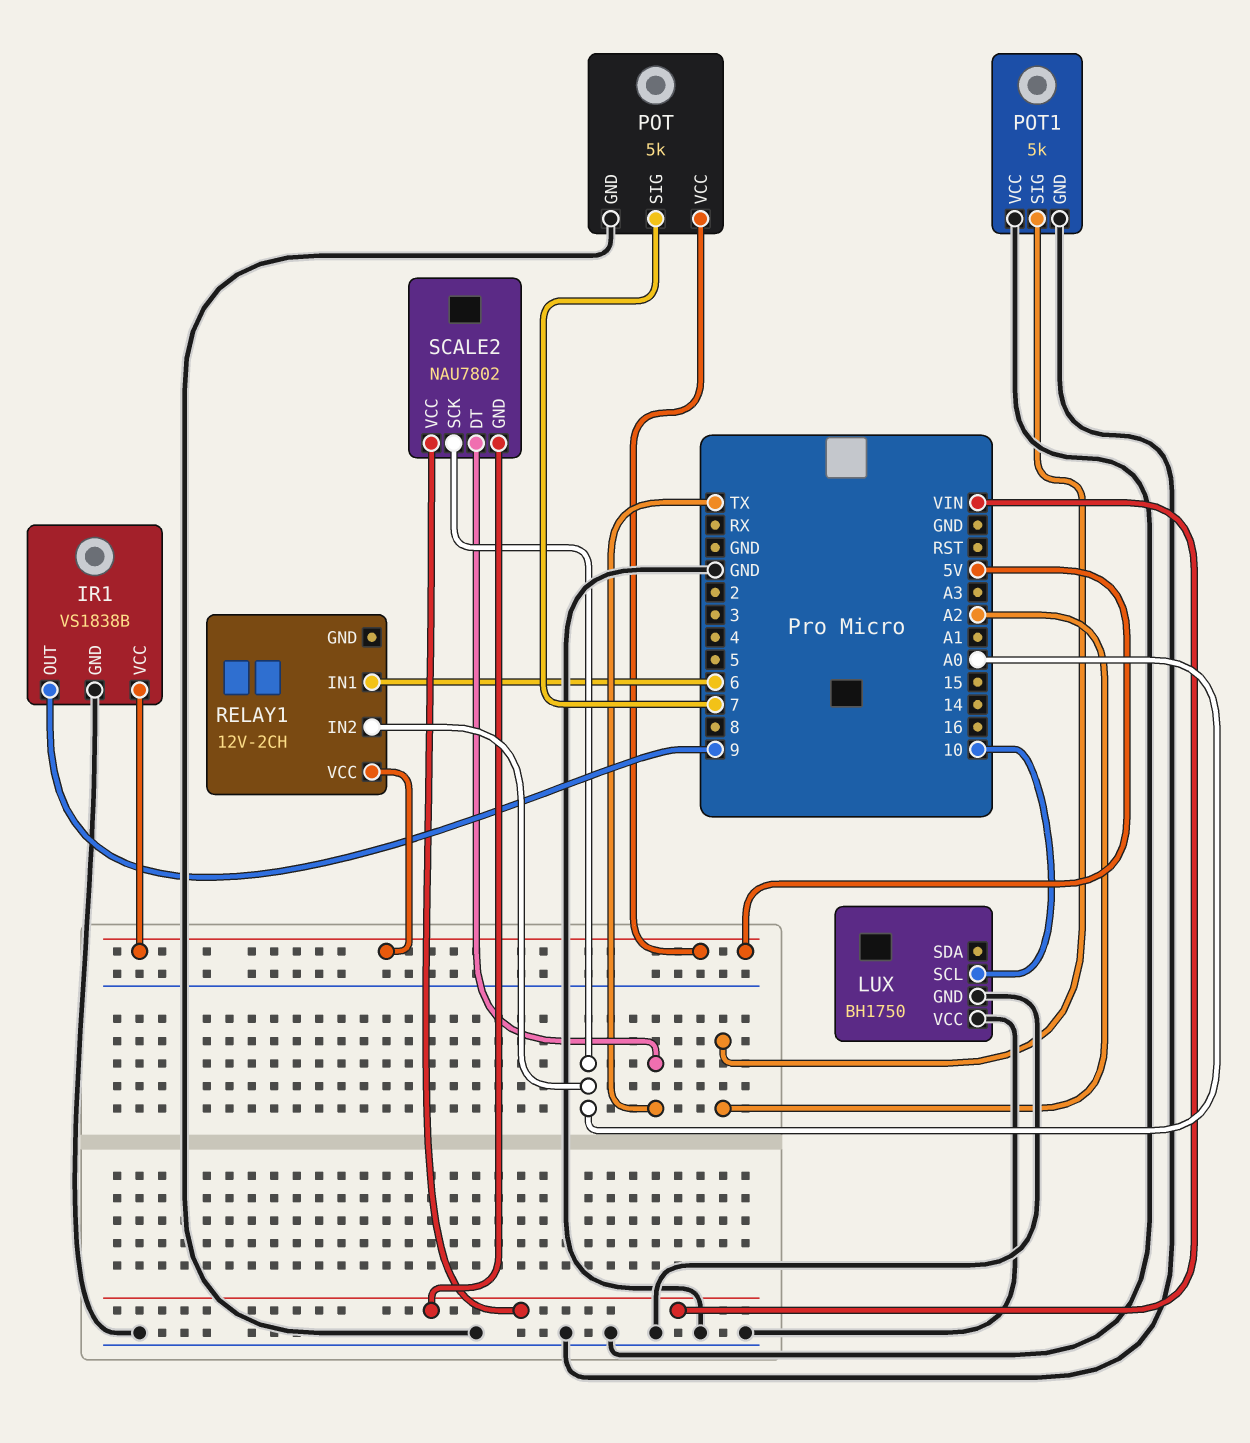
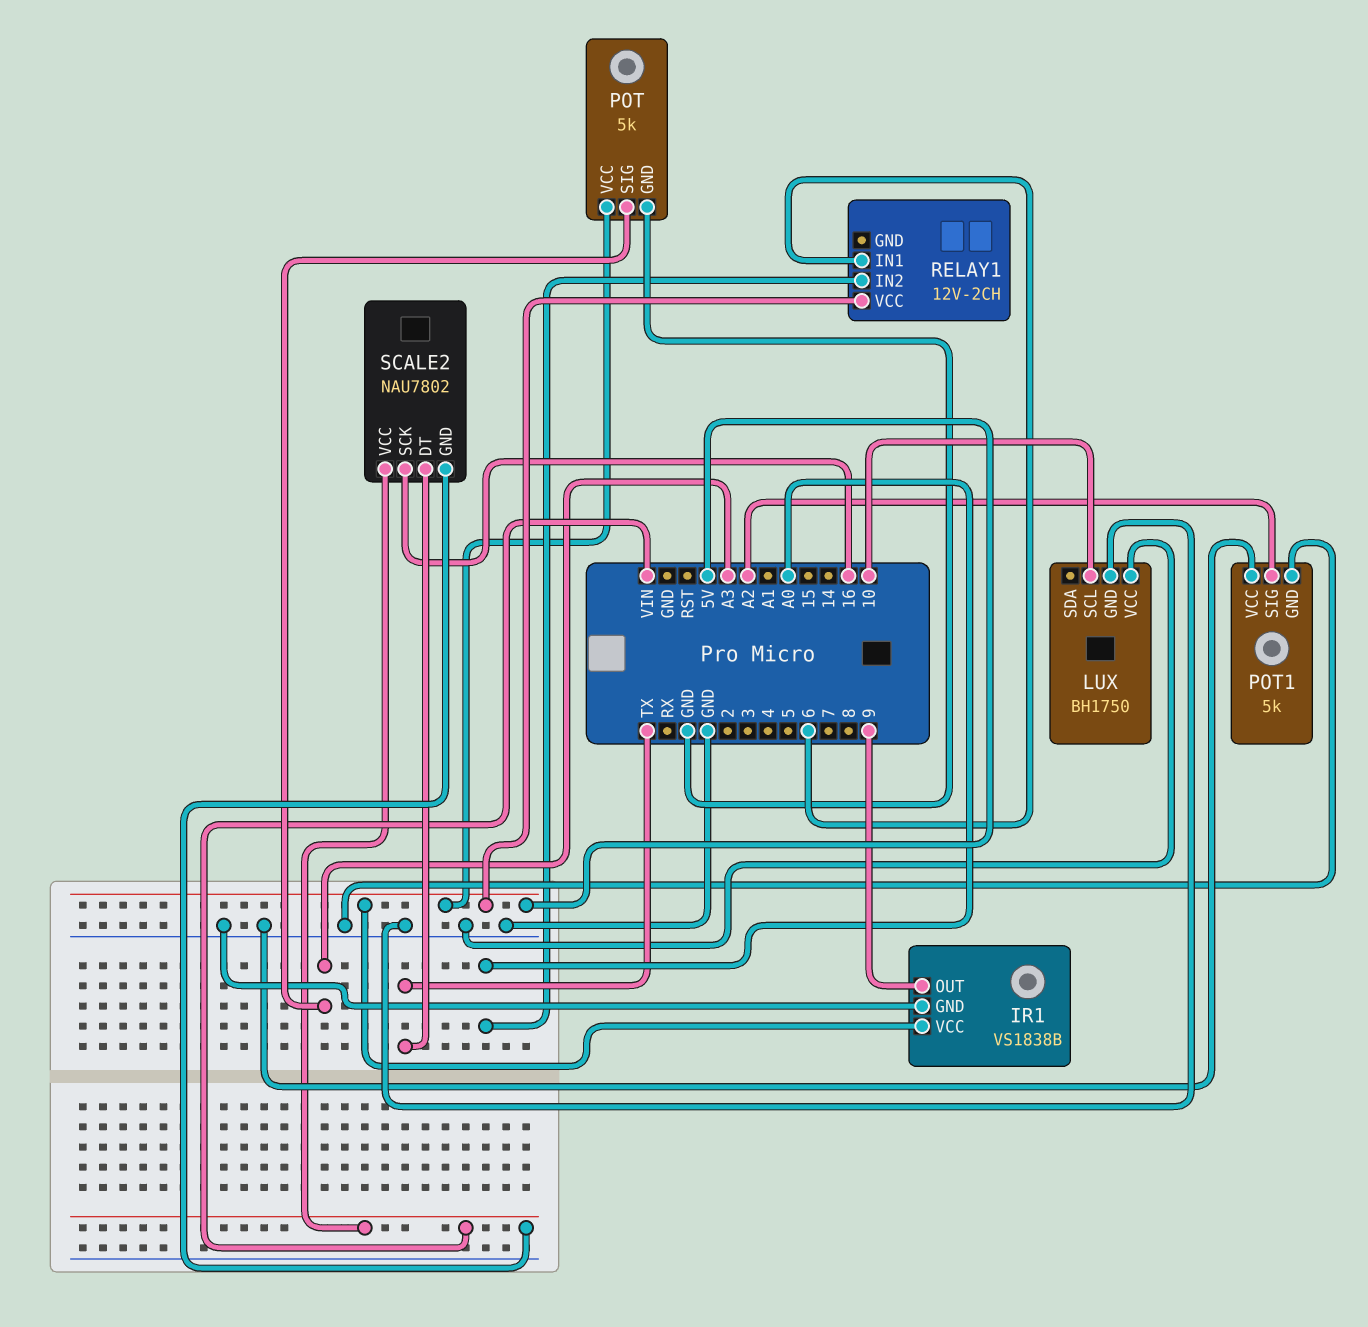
POT pin SIG: 7 -> A3
SCALE2 pin SCK: A0 -> 16

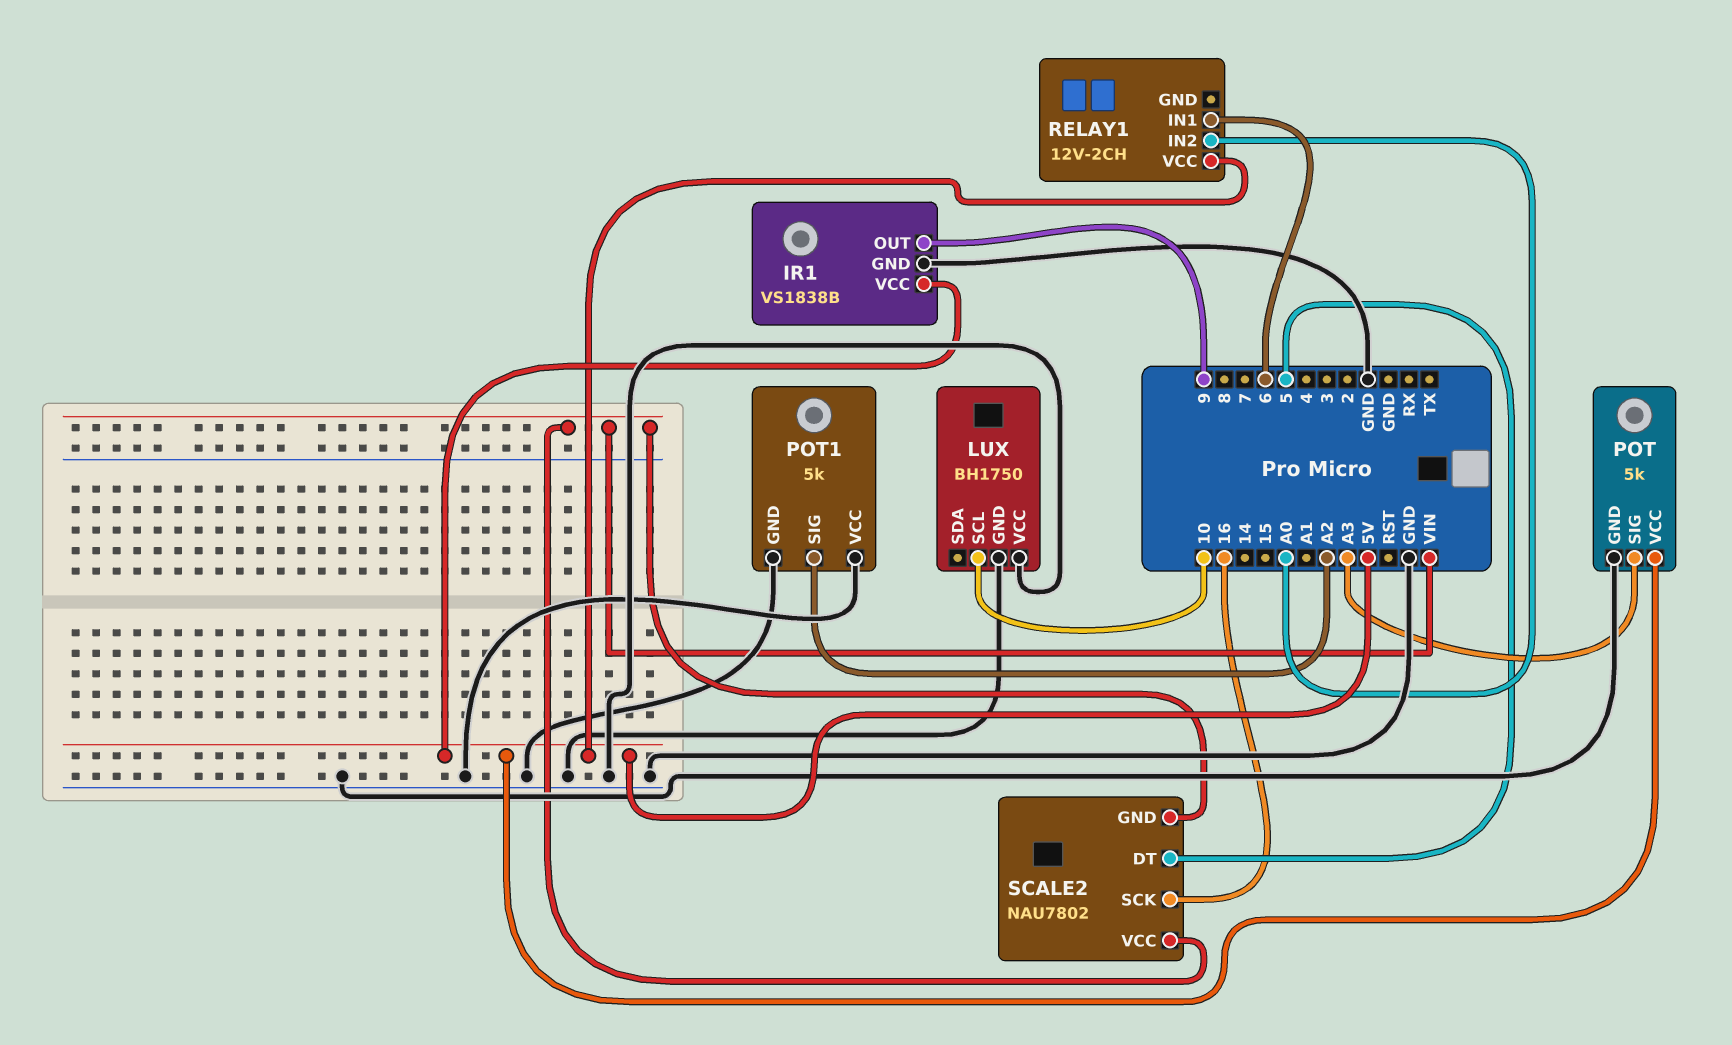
SCALE2 pin DT: TX -> 5

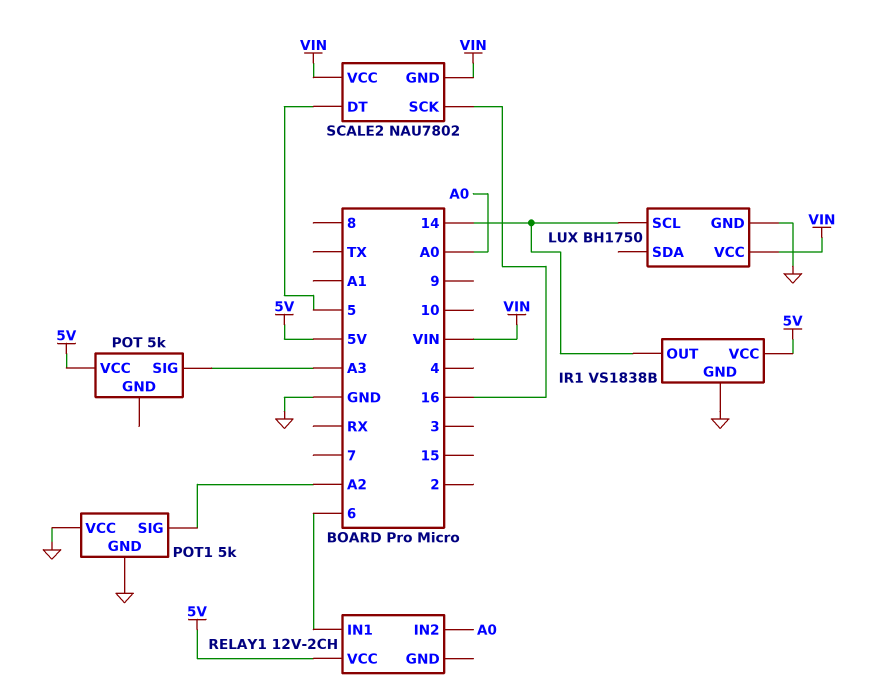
IR1 pin OUT: 9 -> 14
LUX pin SCL: 10 -> 14
LUX pin VCC: GND -> VIN
POT pin GND: GND -> none

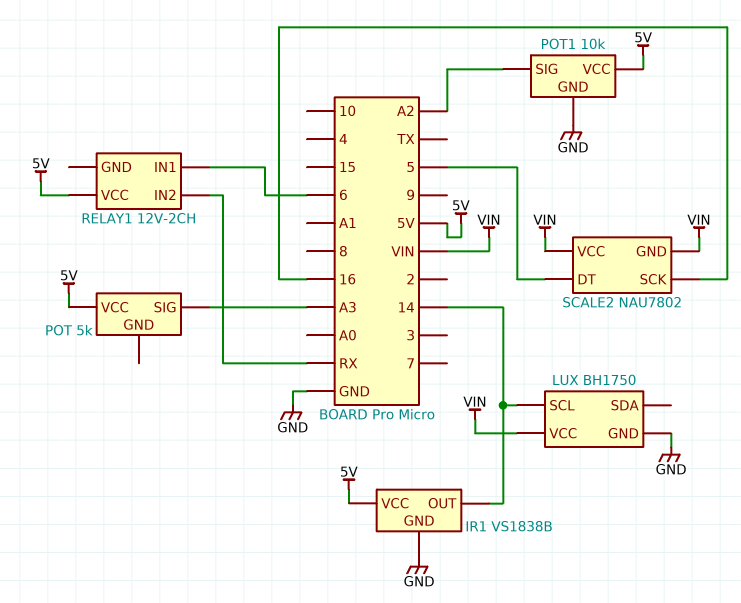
POT1: 5k -> 10k
POT1 pin VCC: GND -> 5V
RELAY1 pin IN2: A0 -> RX

